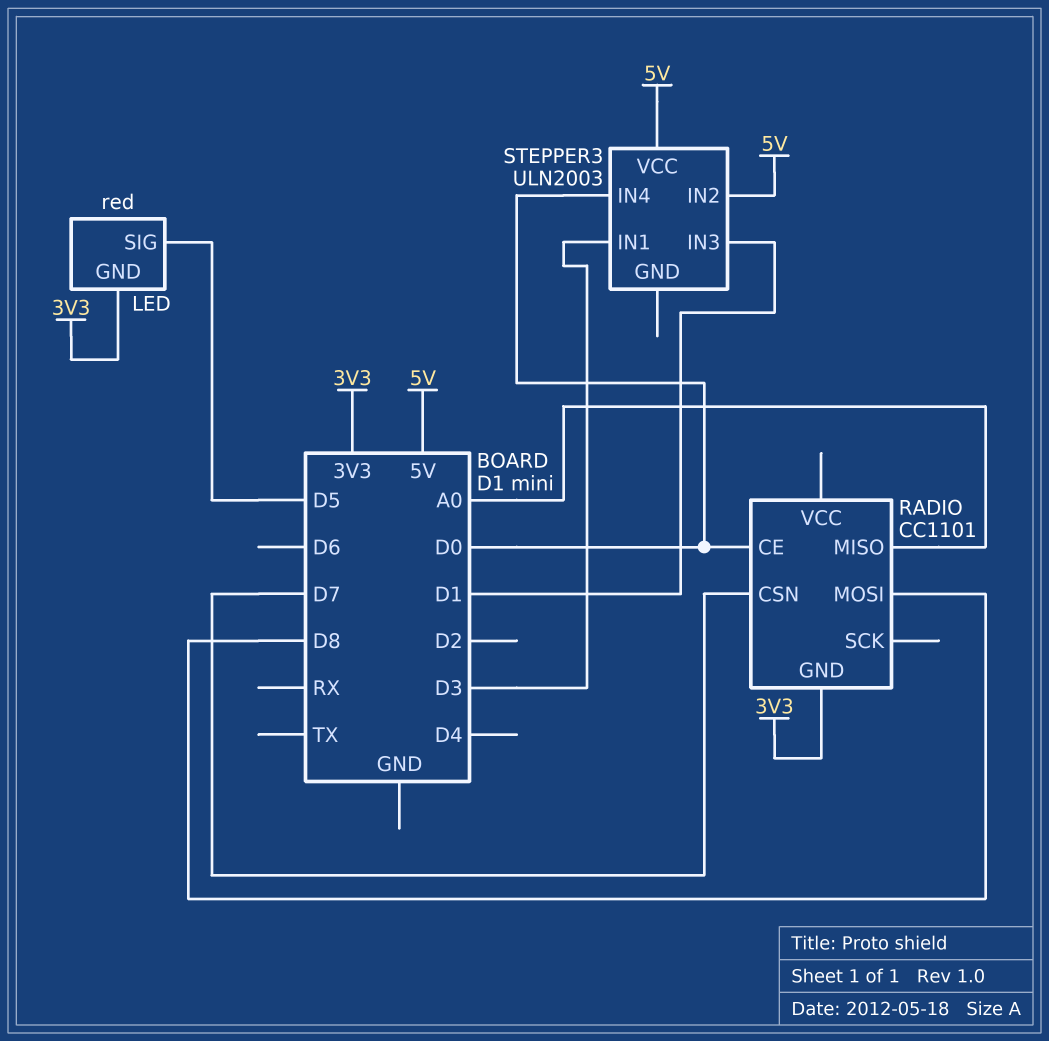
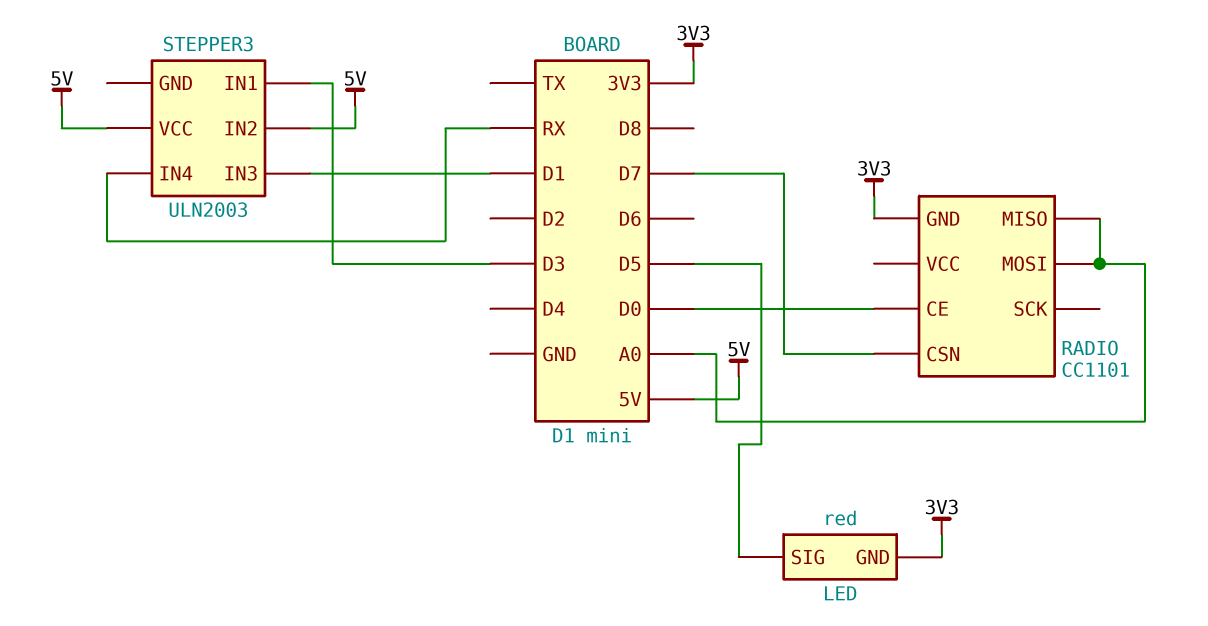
RADIO pin MOSI: D8 -> A0
STEPPER3 pin IN4: D0 -> RX

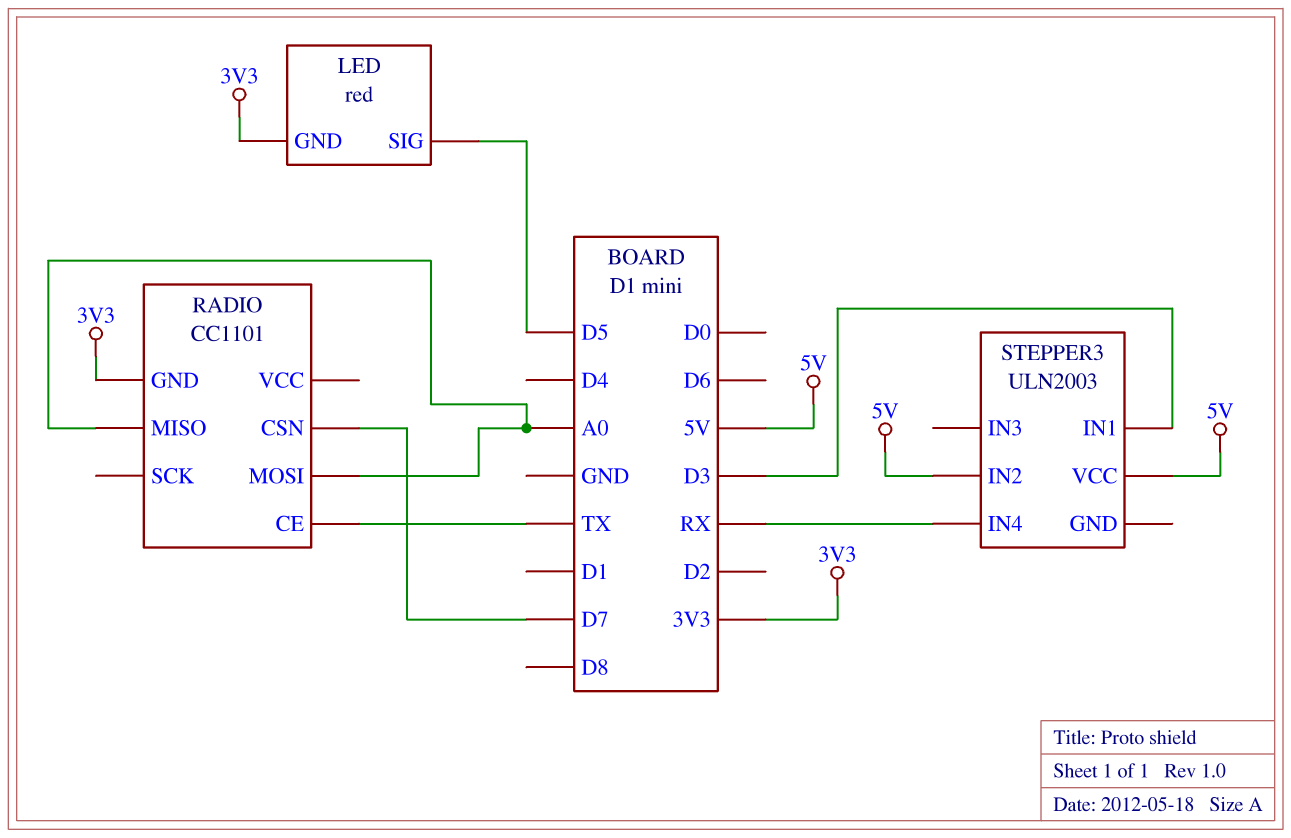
RADIO pin CE: D0 -> TX
STEPPER3 pin IN3: D1 -> none

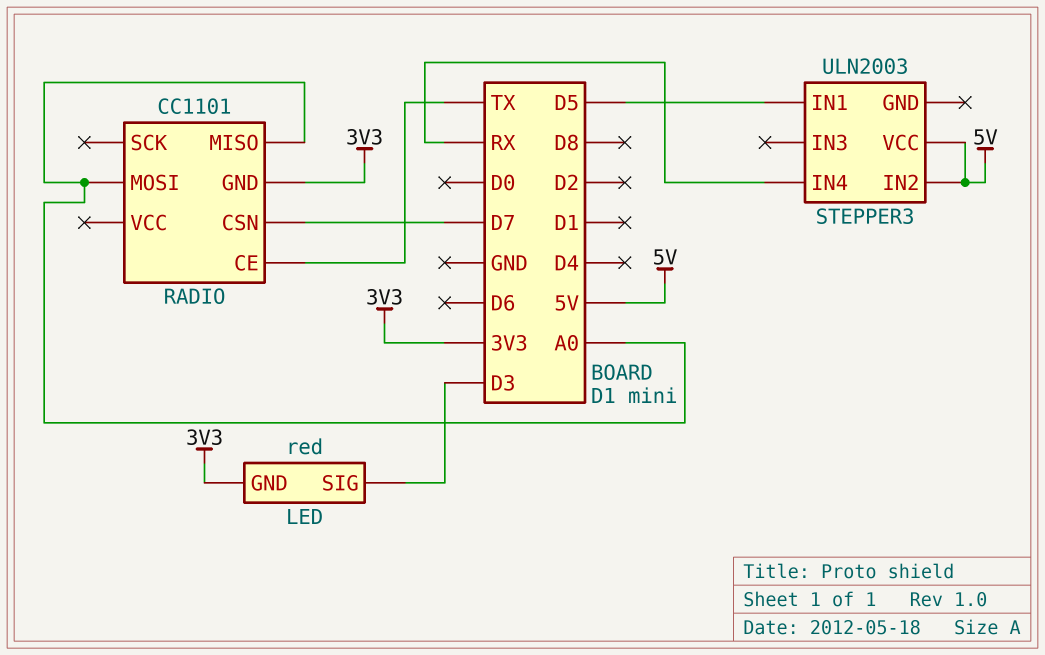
LED pin SIG: D5 -> D3
STEPPER3 pin IN1: D3 -> D5

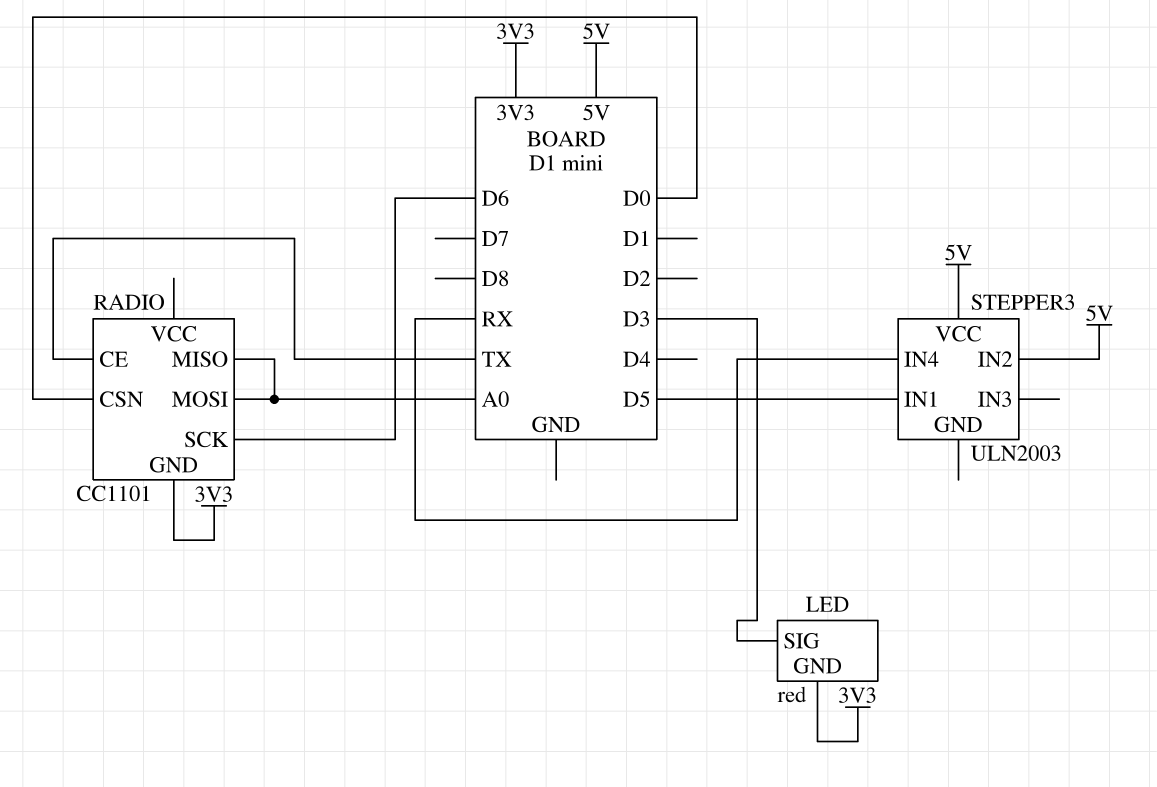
RADIO pin CSN: D7 -> D0
RADIO pin SCK: none -> D6

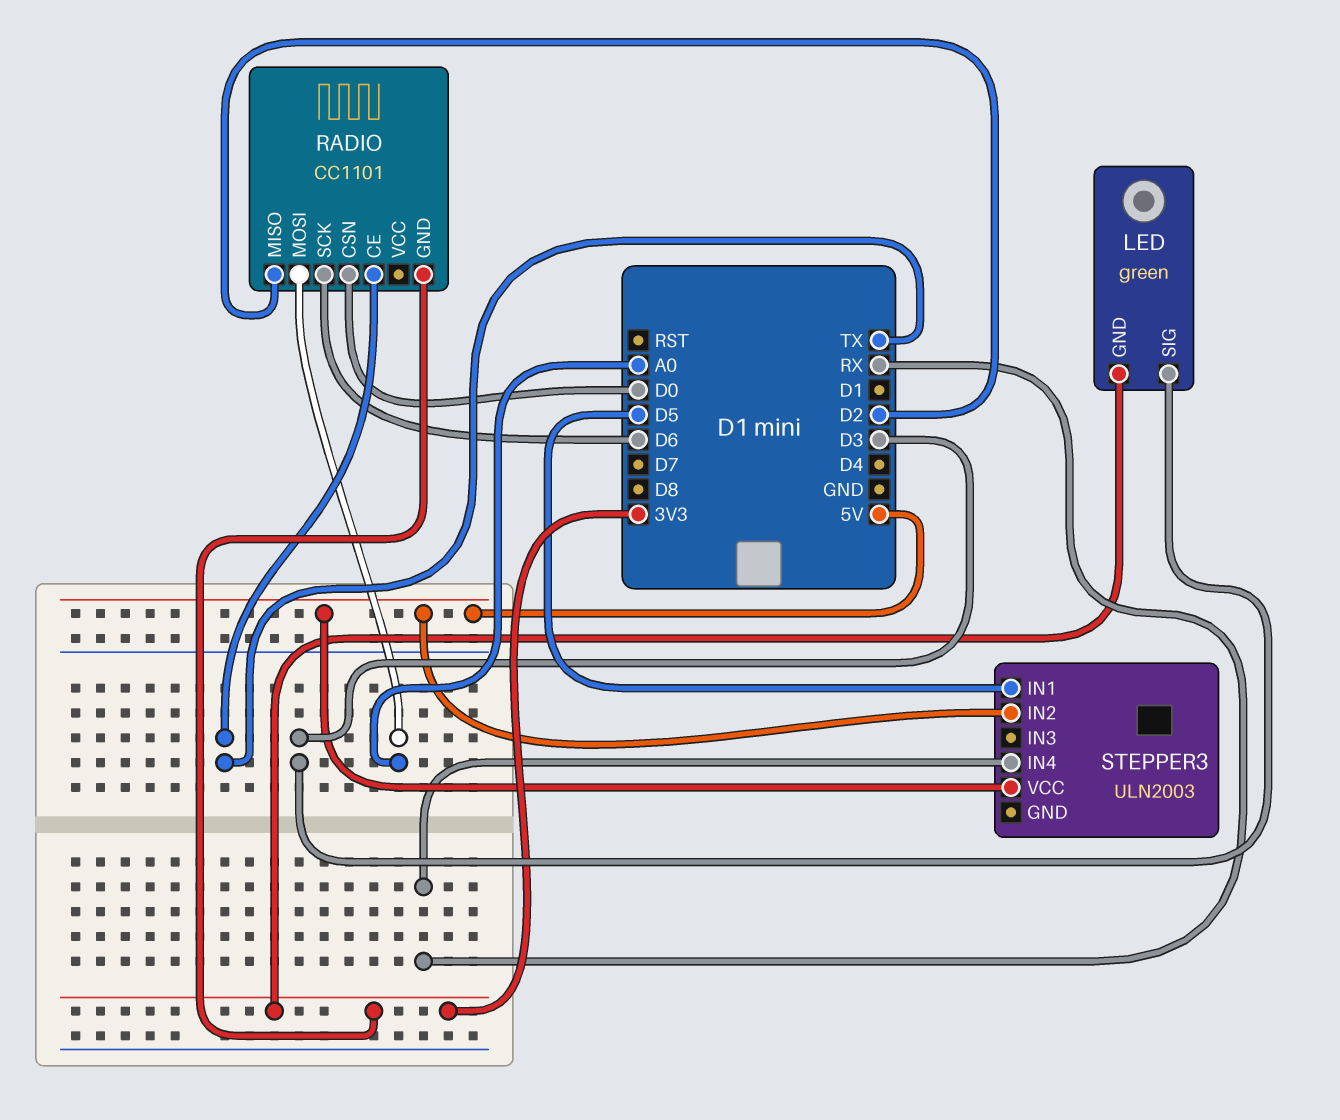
LED: red -> green
RADIO pin MISO: A0 -> D2

